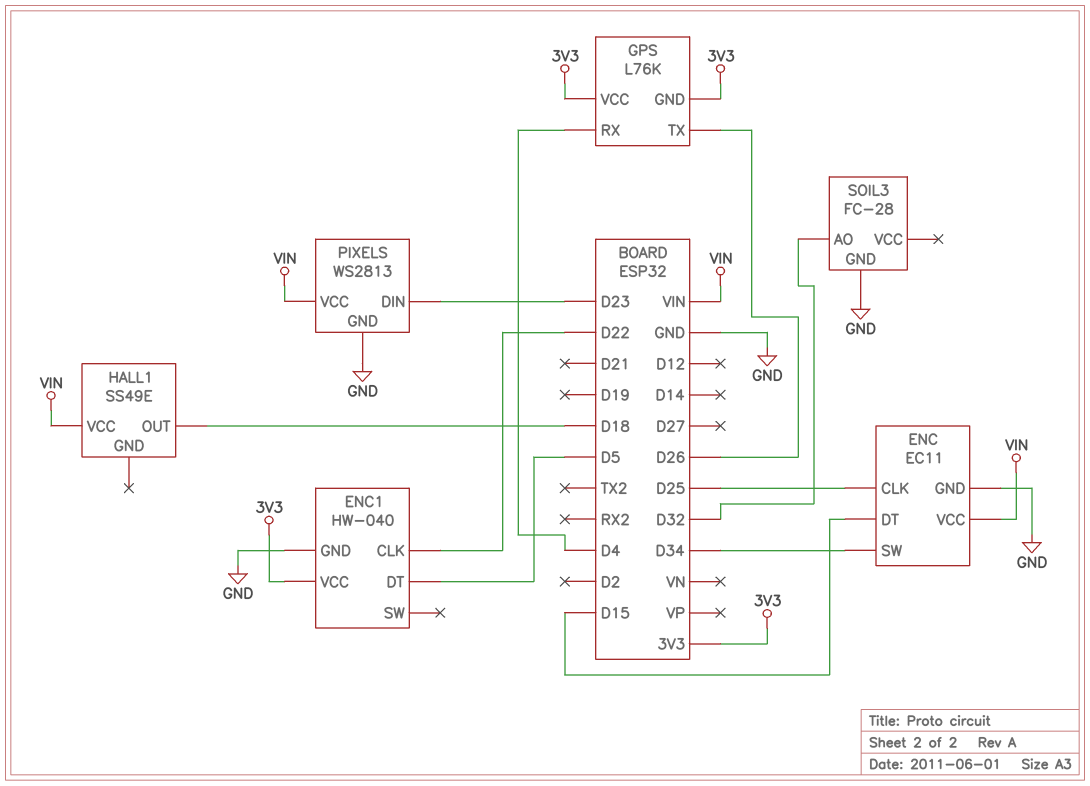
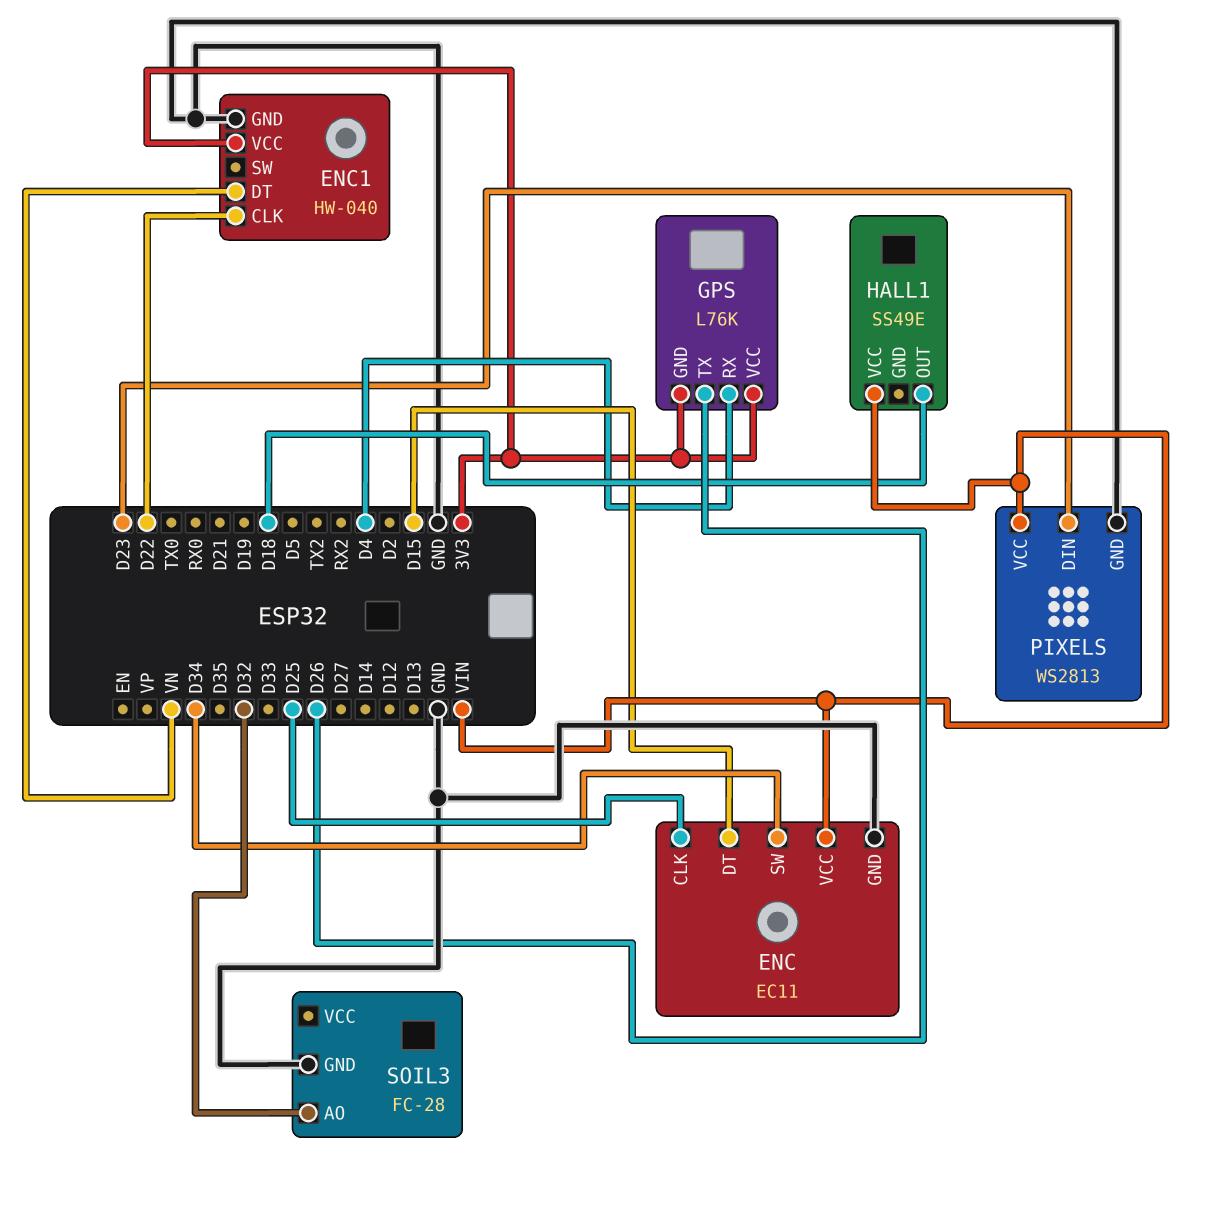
ENC1 pin DT: D5 -> VN

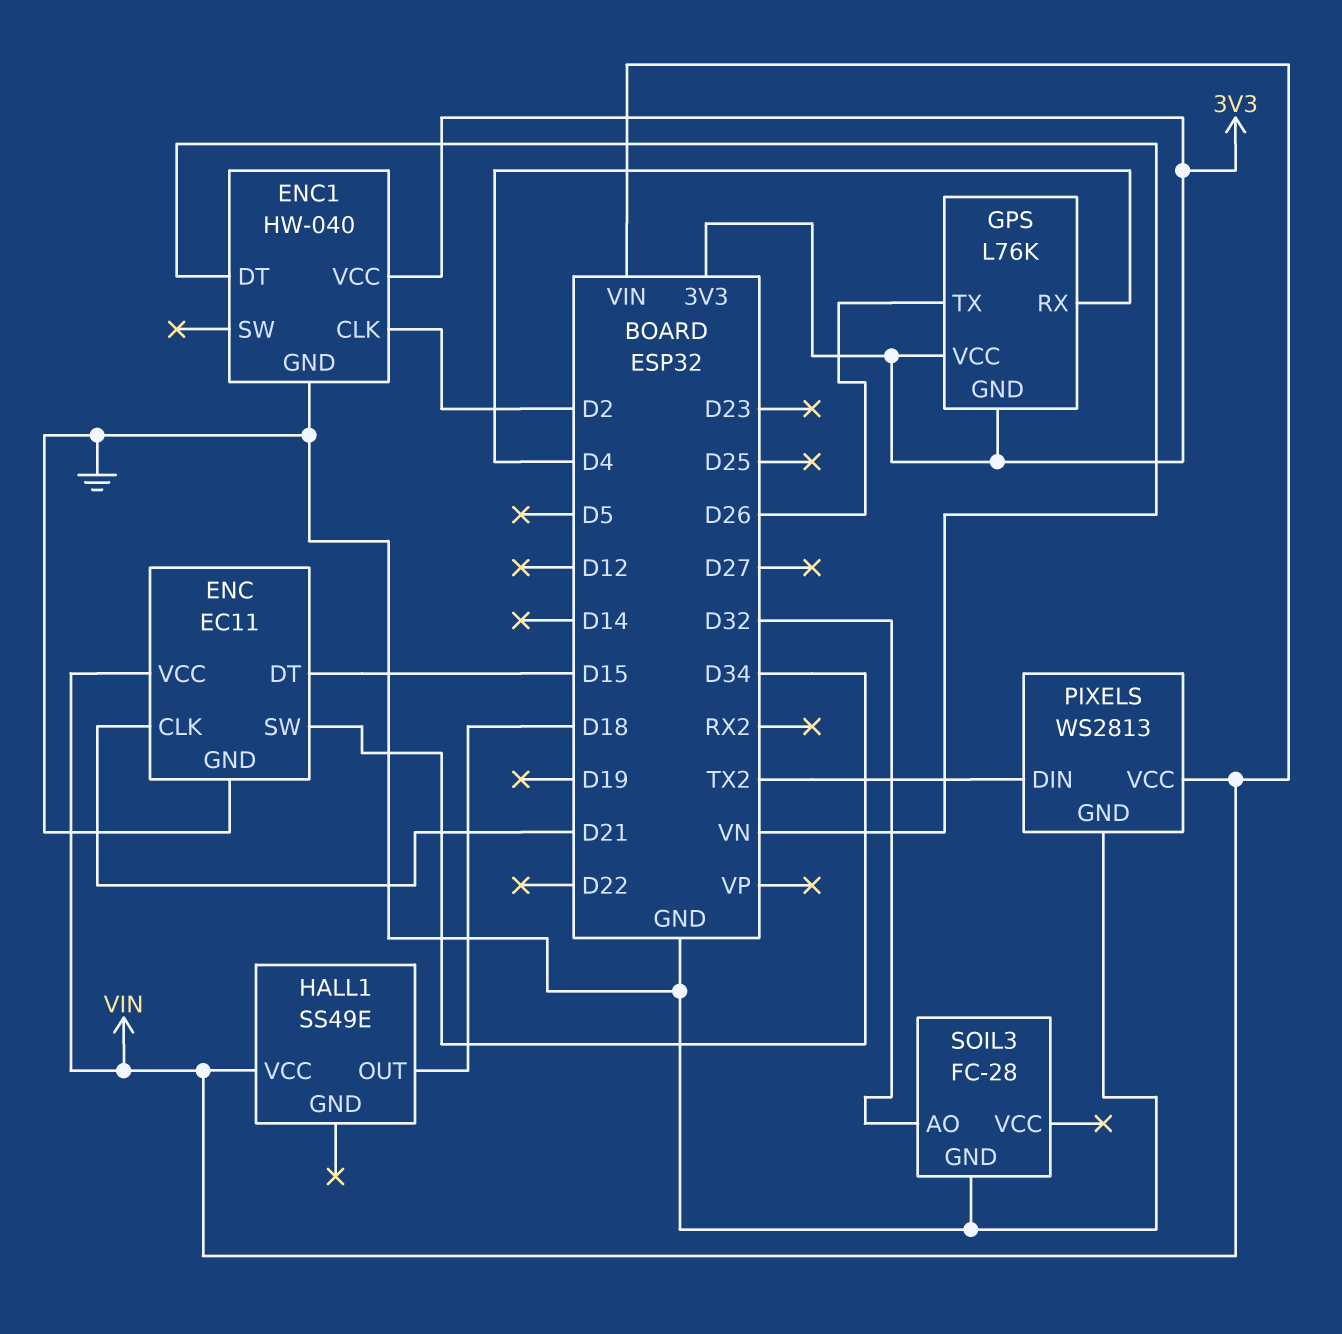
ENC pin CLK: D25 -> D21
ENC1 pin CLK: D22 -> D2
PIXELS pin DIN: D23 -> TX2

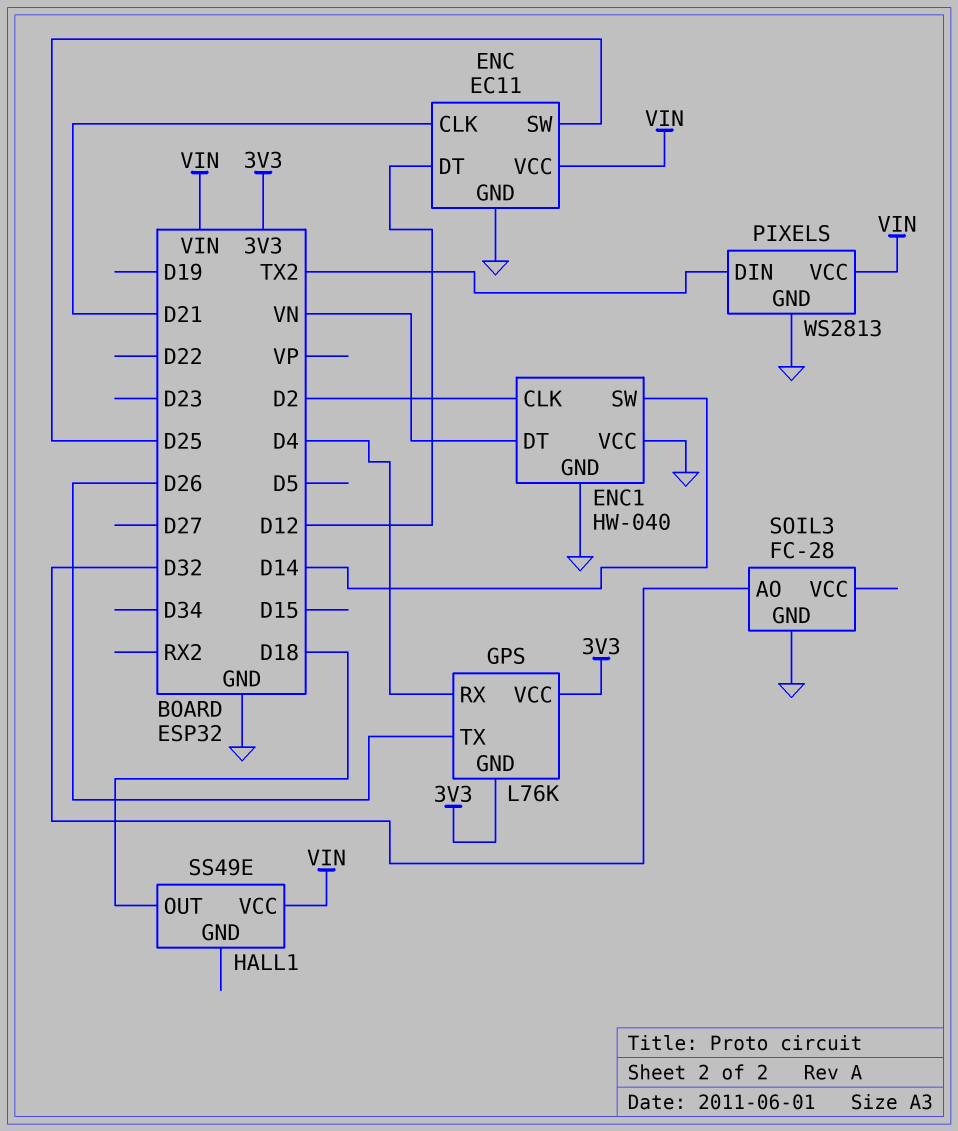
ENC pin DT: D15 -> D12
ENC pin SW: D34 -> D25
ENC1 pin SW: none -> D14
ENC1 pin VCC: 3V3 -> GND

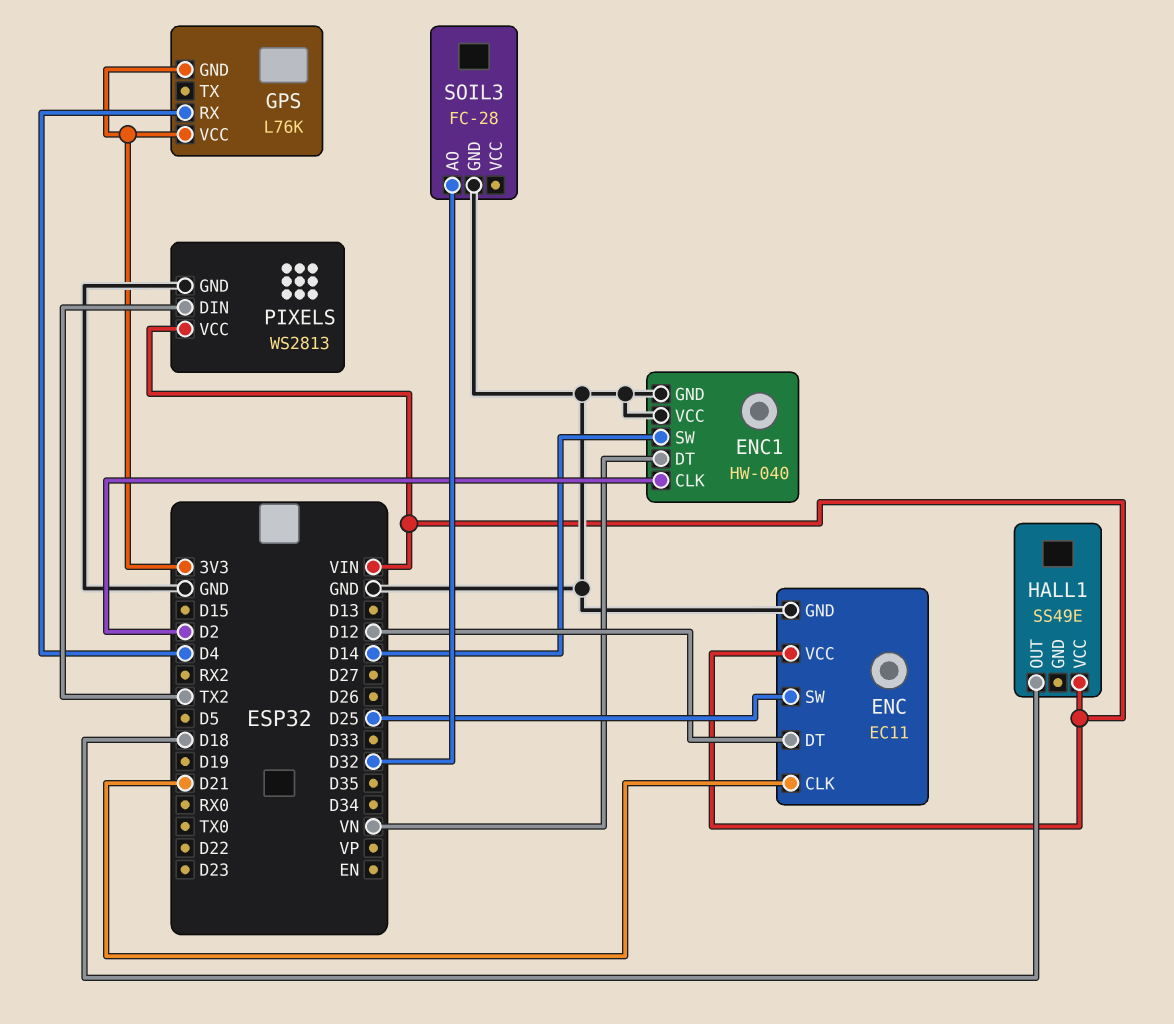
GPS pin TX: D26 -> none

